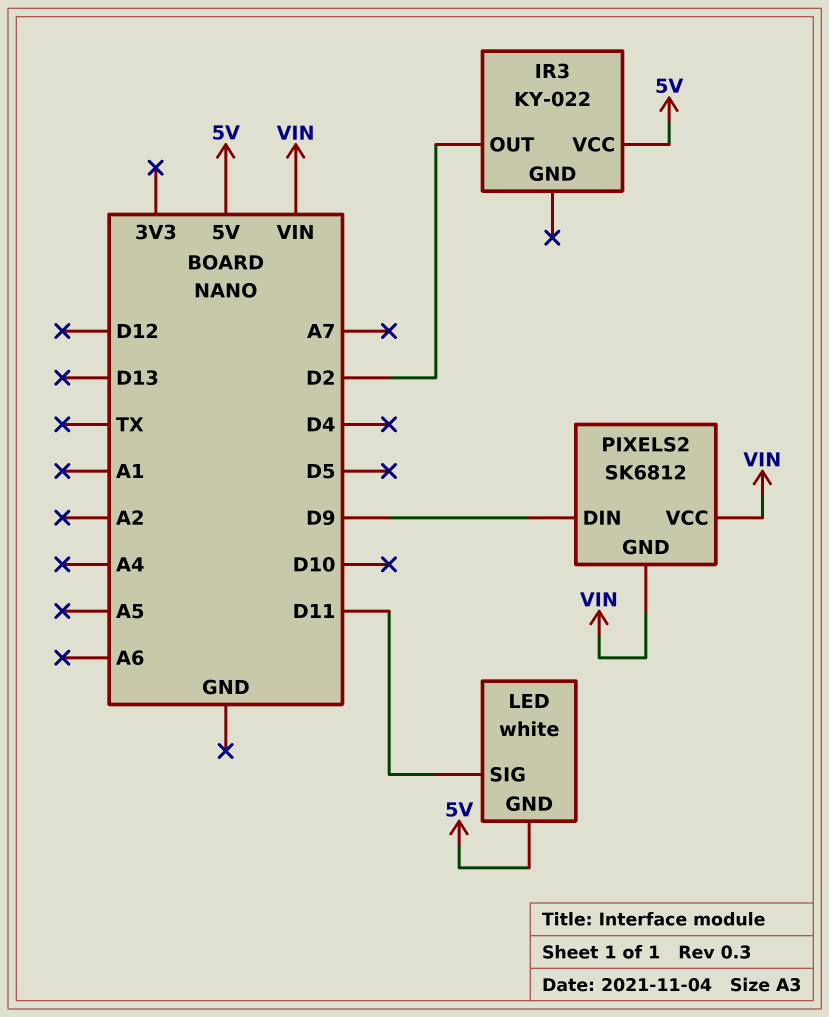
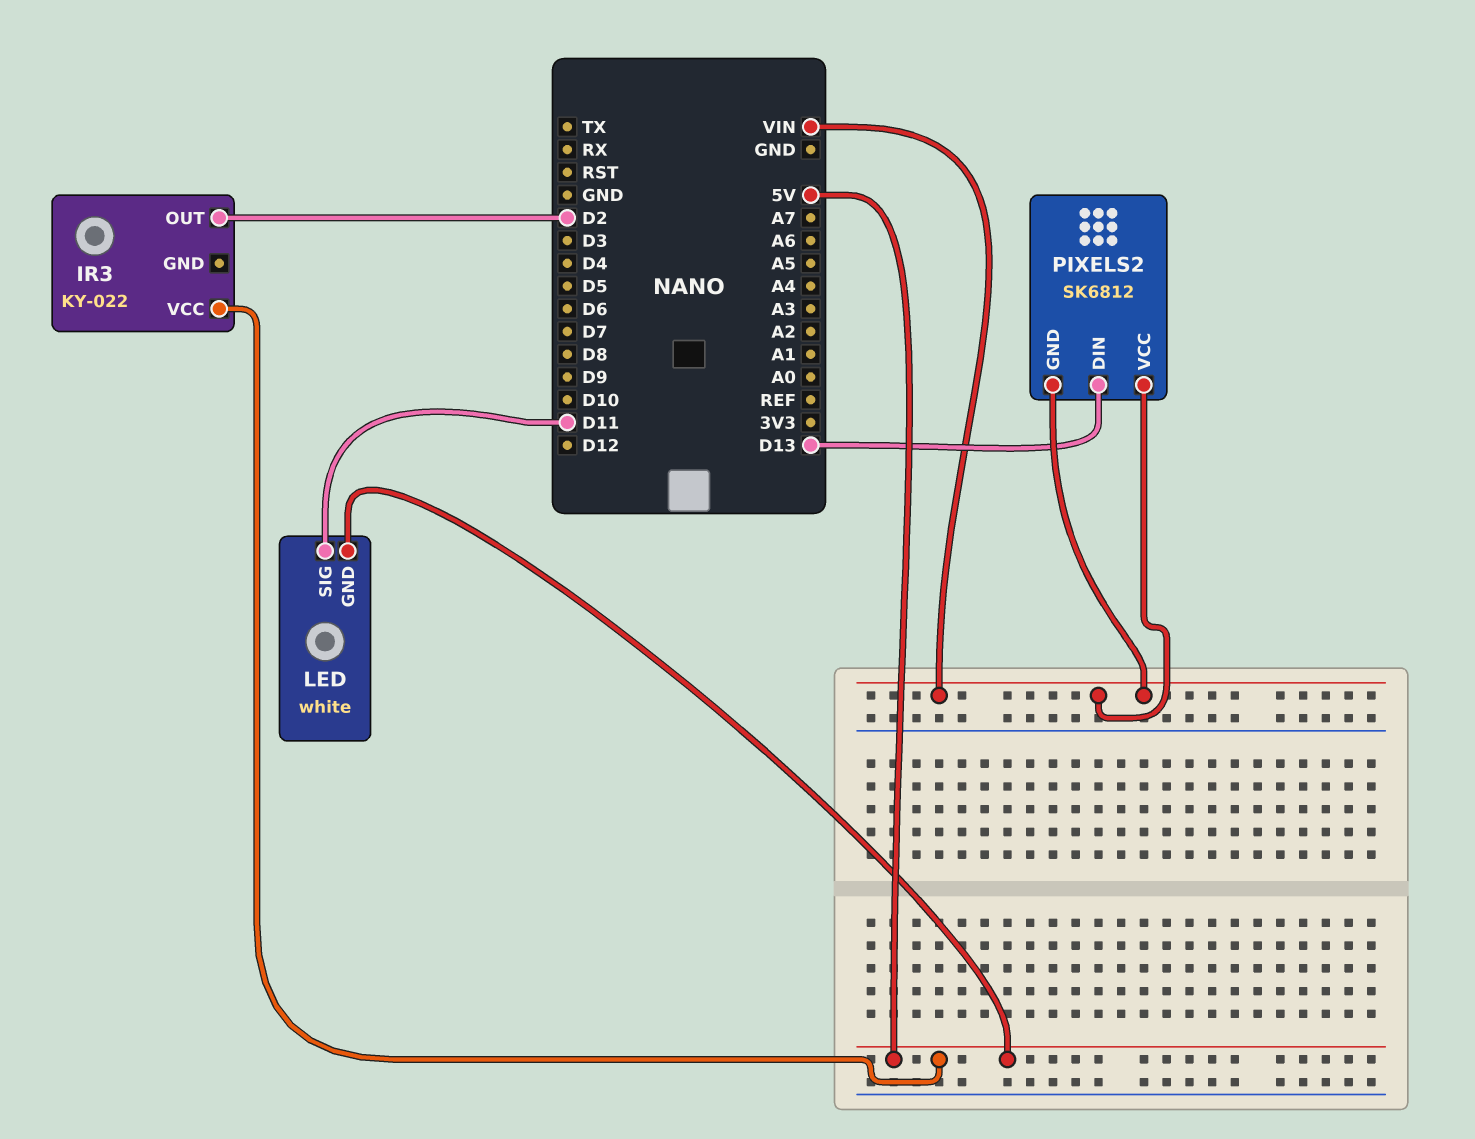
PIXELS2 pin DIN: D9 -> D13

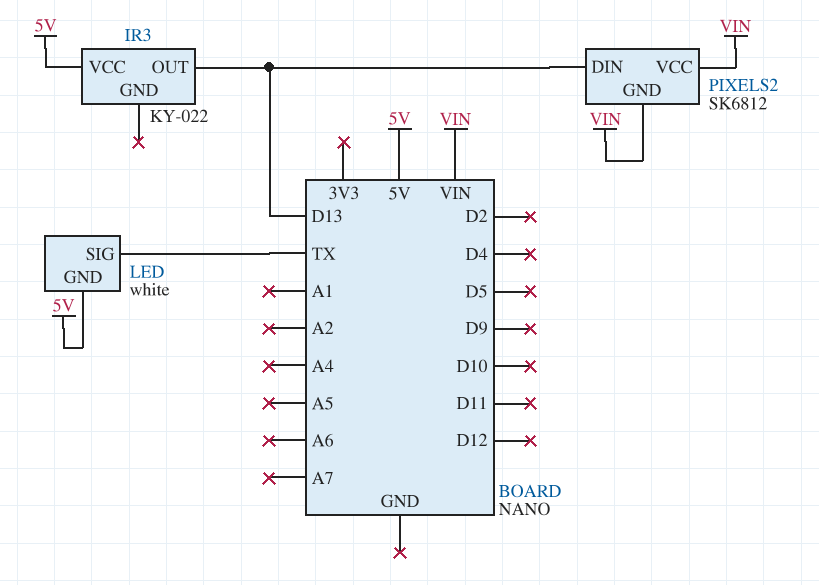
IR3 pin OUT: D2 -> D13
LED pin SIG: D11 -> TX

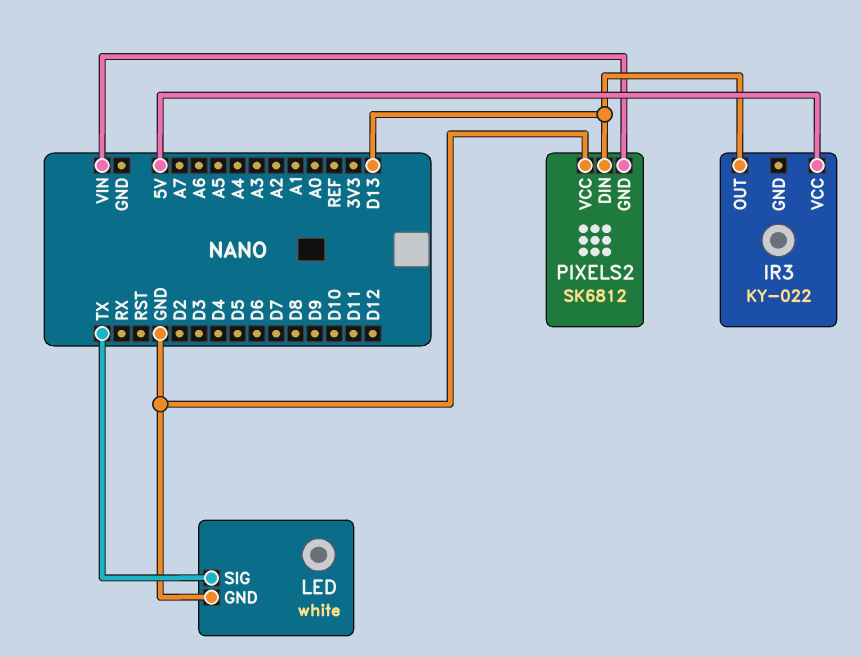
LED pin GND: 5V -> GND
PIXELS2 pin VCC: VIN -> GND

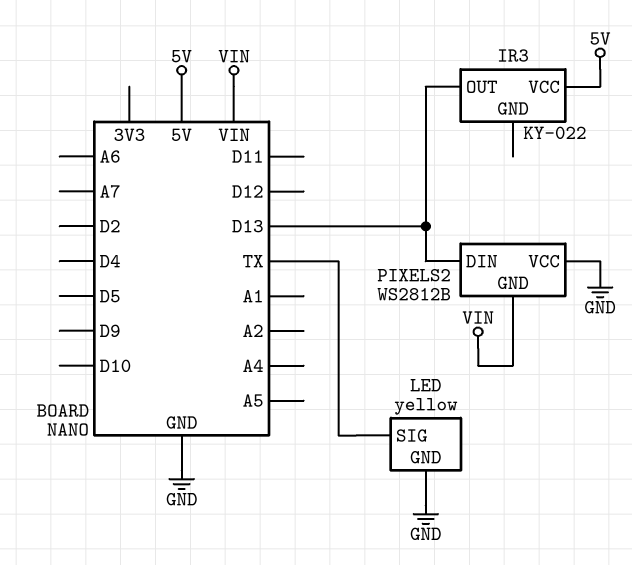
LED: white -> yellow
PIXELS2: SK6812 -> WS2812B

